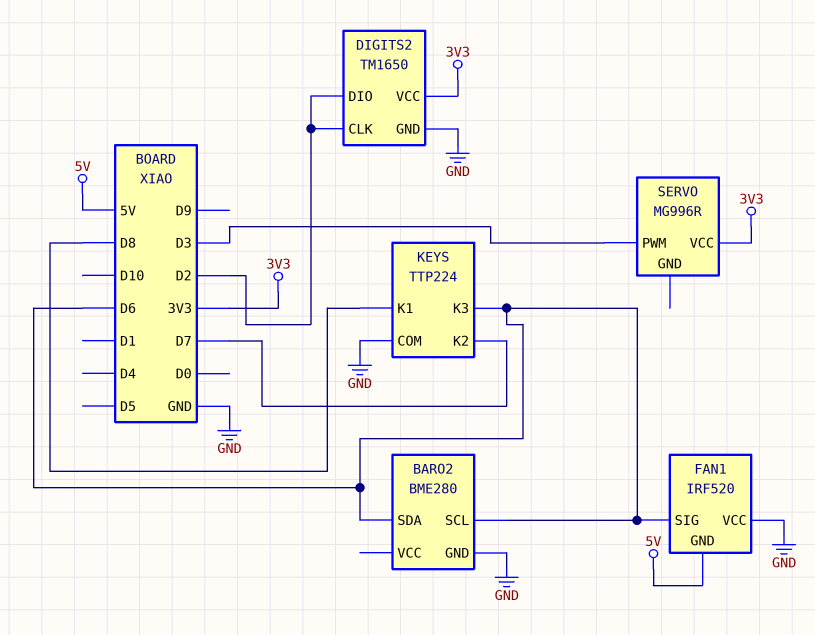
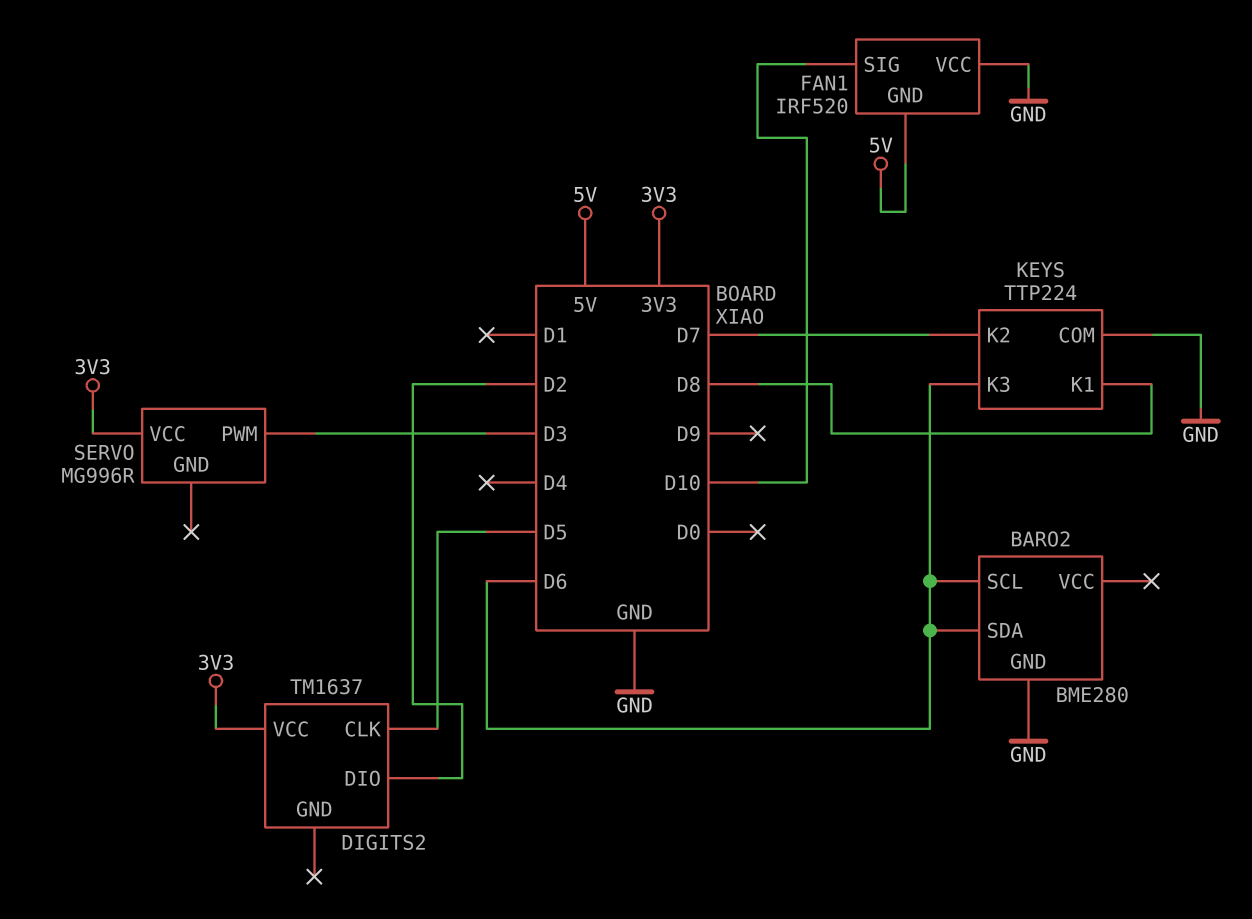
DIGITS2: TM1650 -> TM1637
DIGITS2 pin CLK: D2 -> D5
DIGITS2 pin GND: GND -> none
FAN1 pin SIG: D6 -> D10

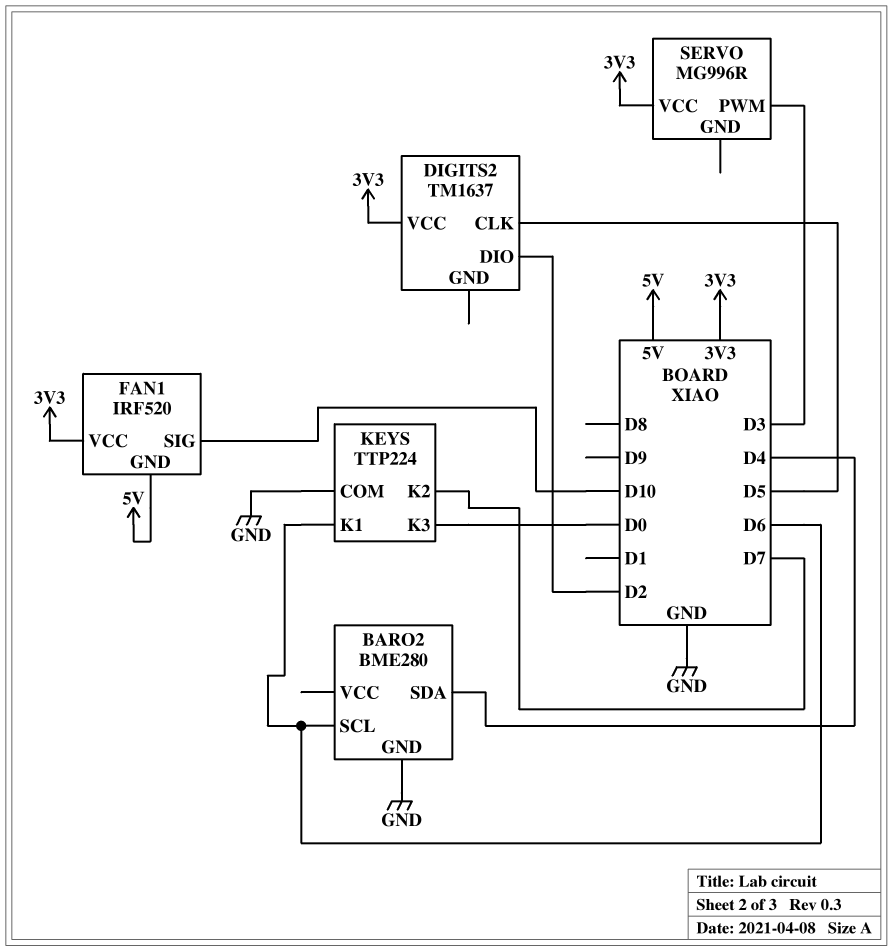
BARO2 pin SDA: D6 -> D4
FAN1 pin VCC: GND -> 3V3
KEYS pin K1: D8 -> D6
KEYS pin K3: D6 -> D0

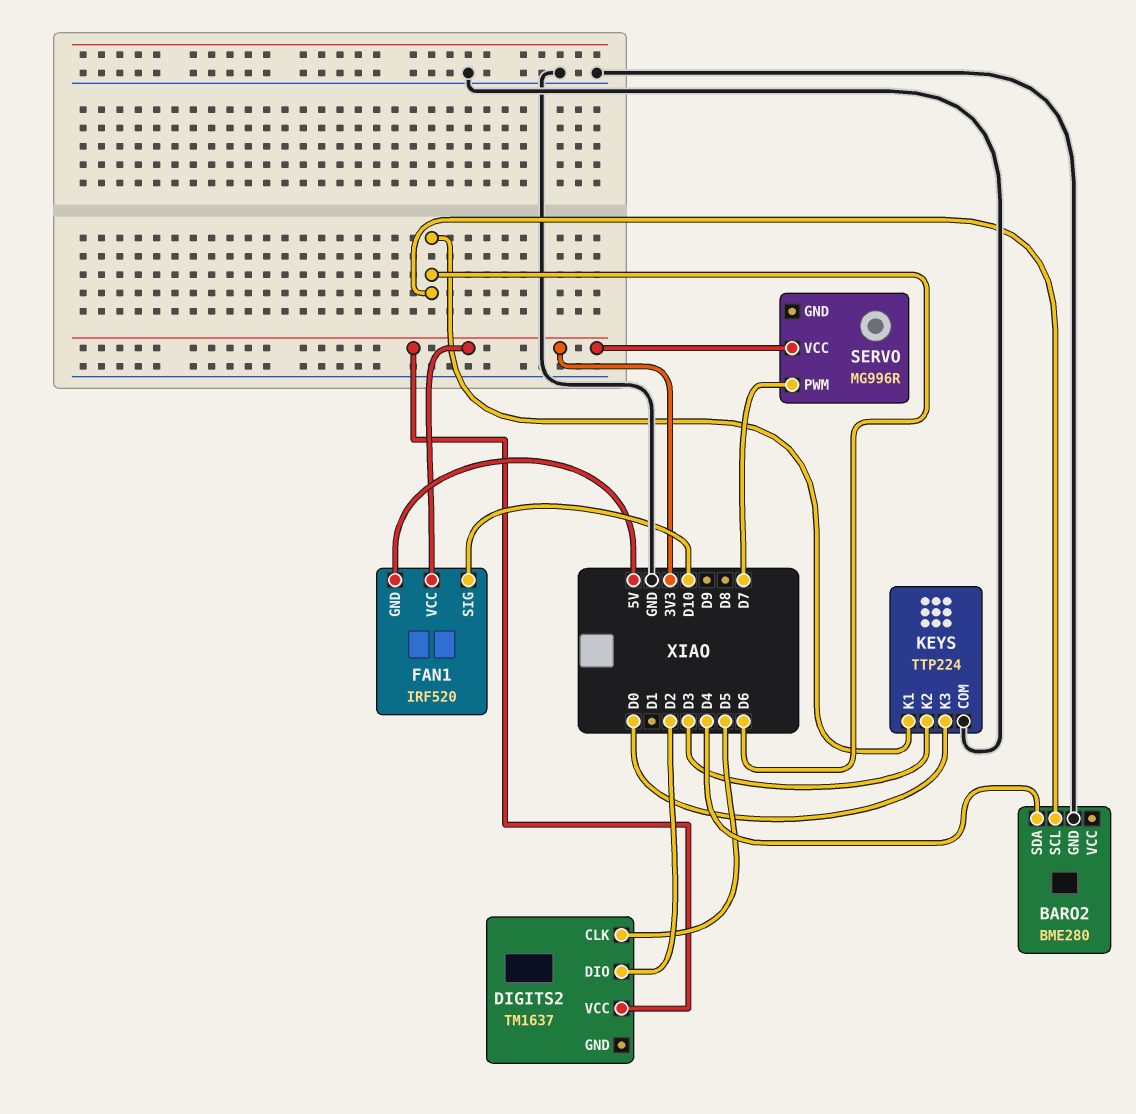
KEYS pin K2: D7 -> D3
SERVO pin PWM: D3 -> D7

